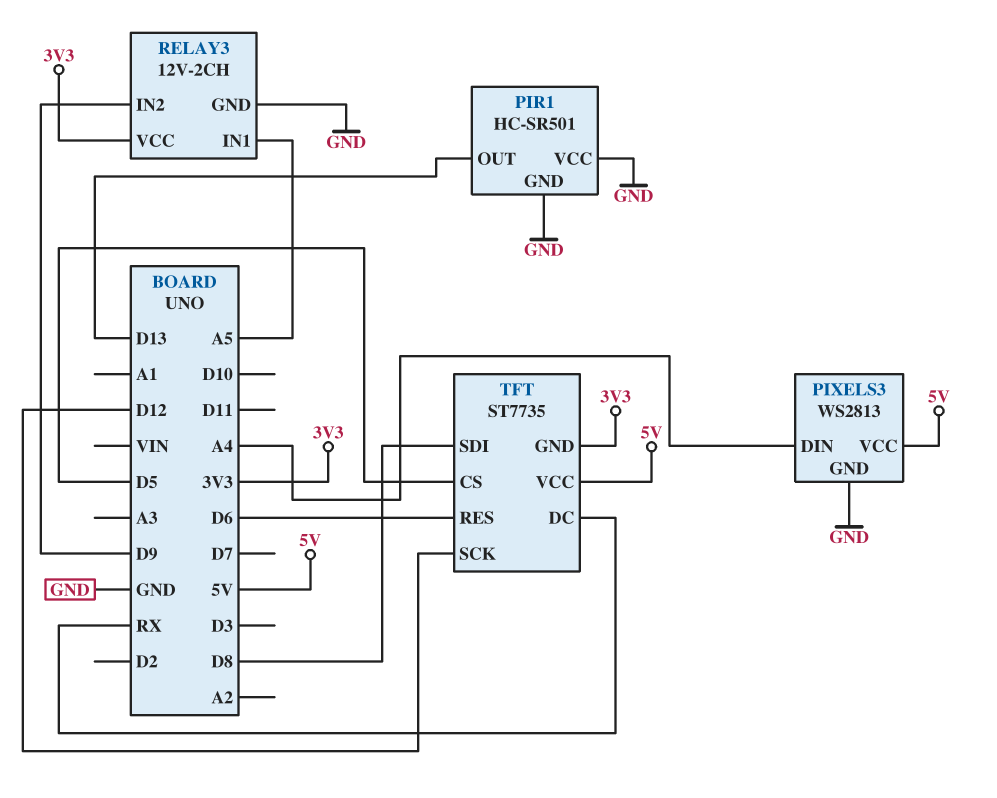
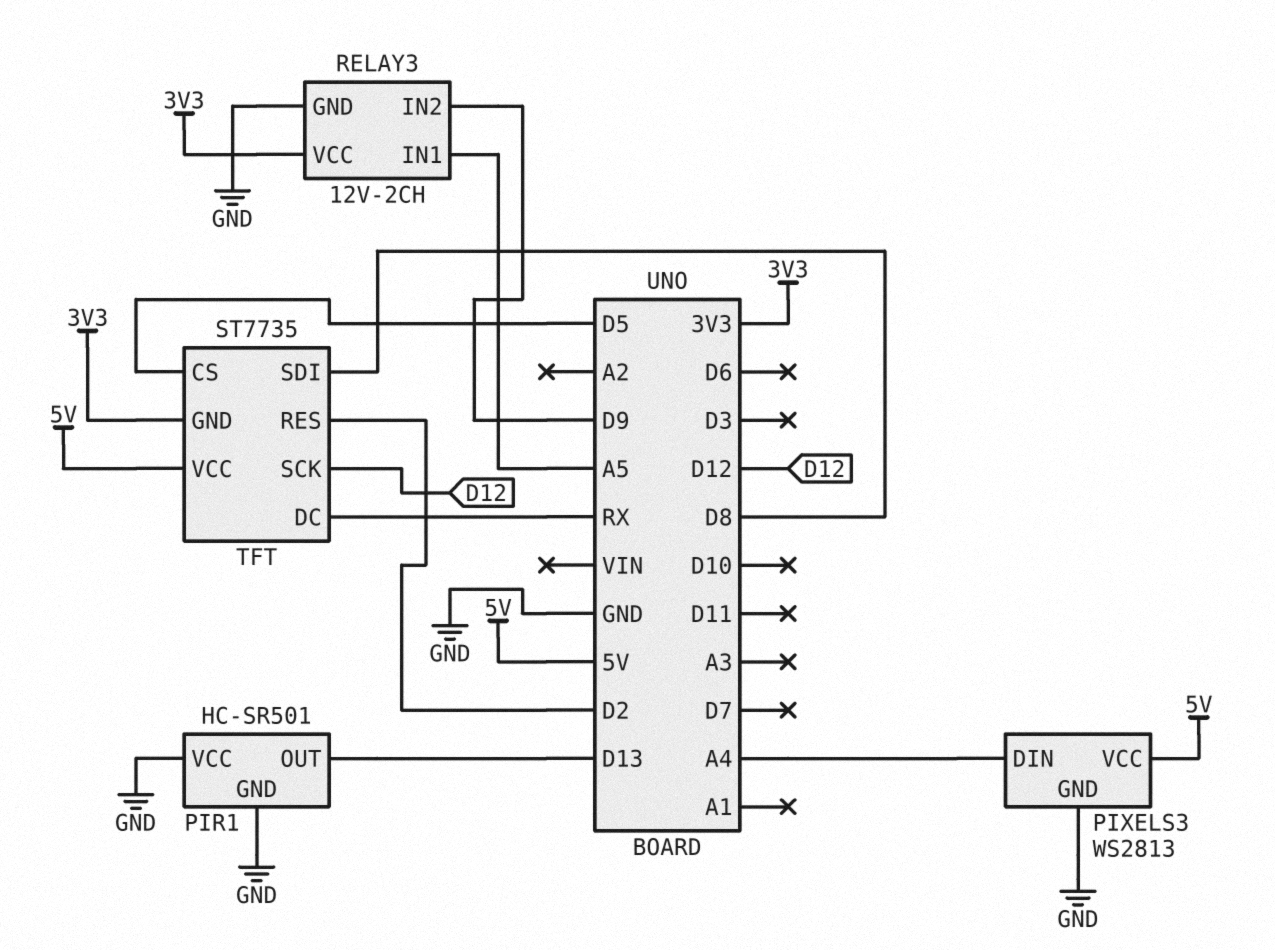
TFT pin RES: D6 -> D2

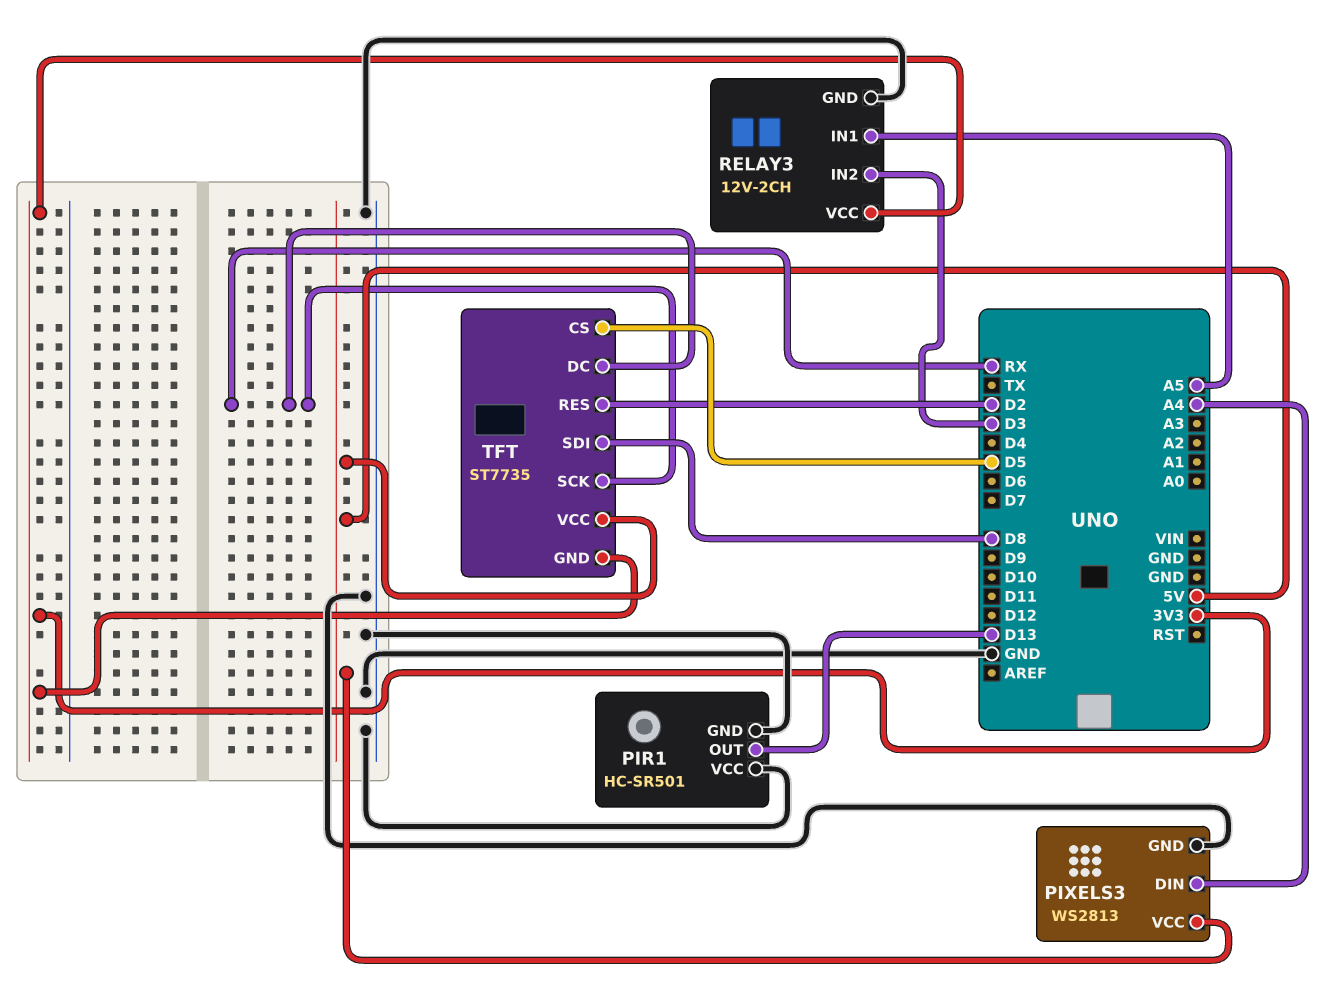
RELAY3 pin IN2: D9 -> D3
TFT pin SCK: D12 -> RX

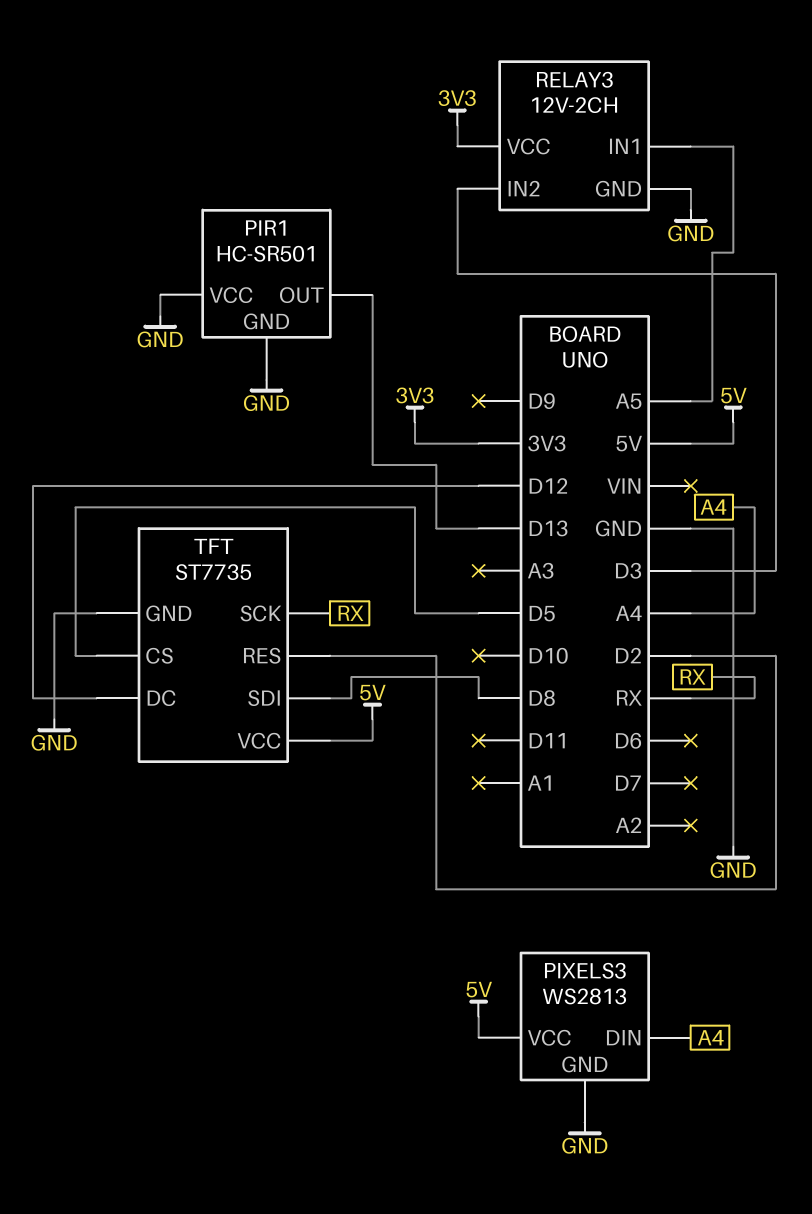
TFT pin DC: RX -> D12
TFT pin GND: 3V3 -> GND

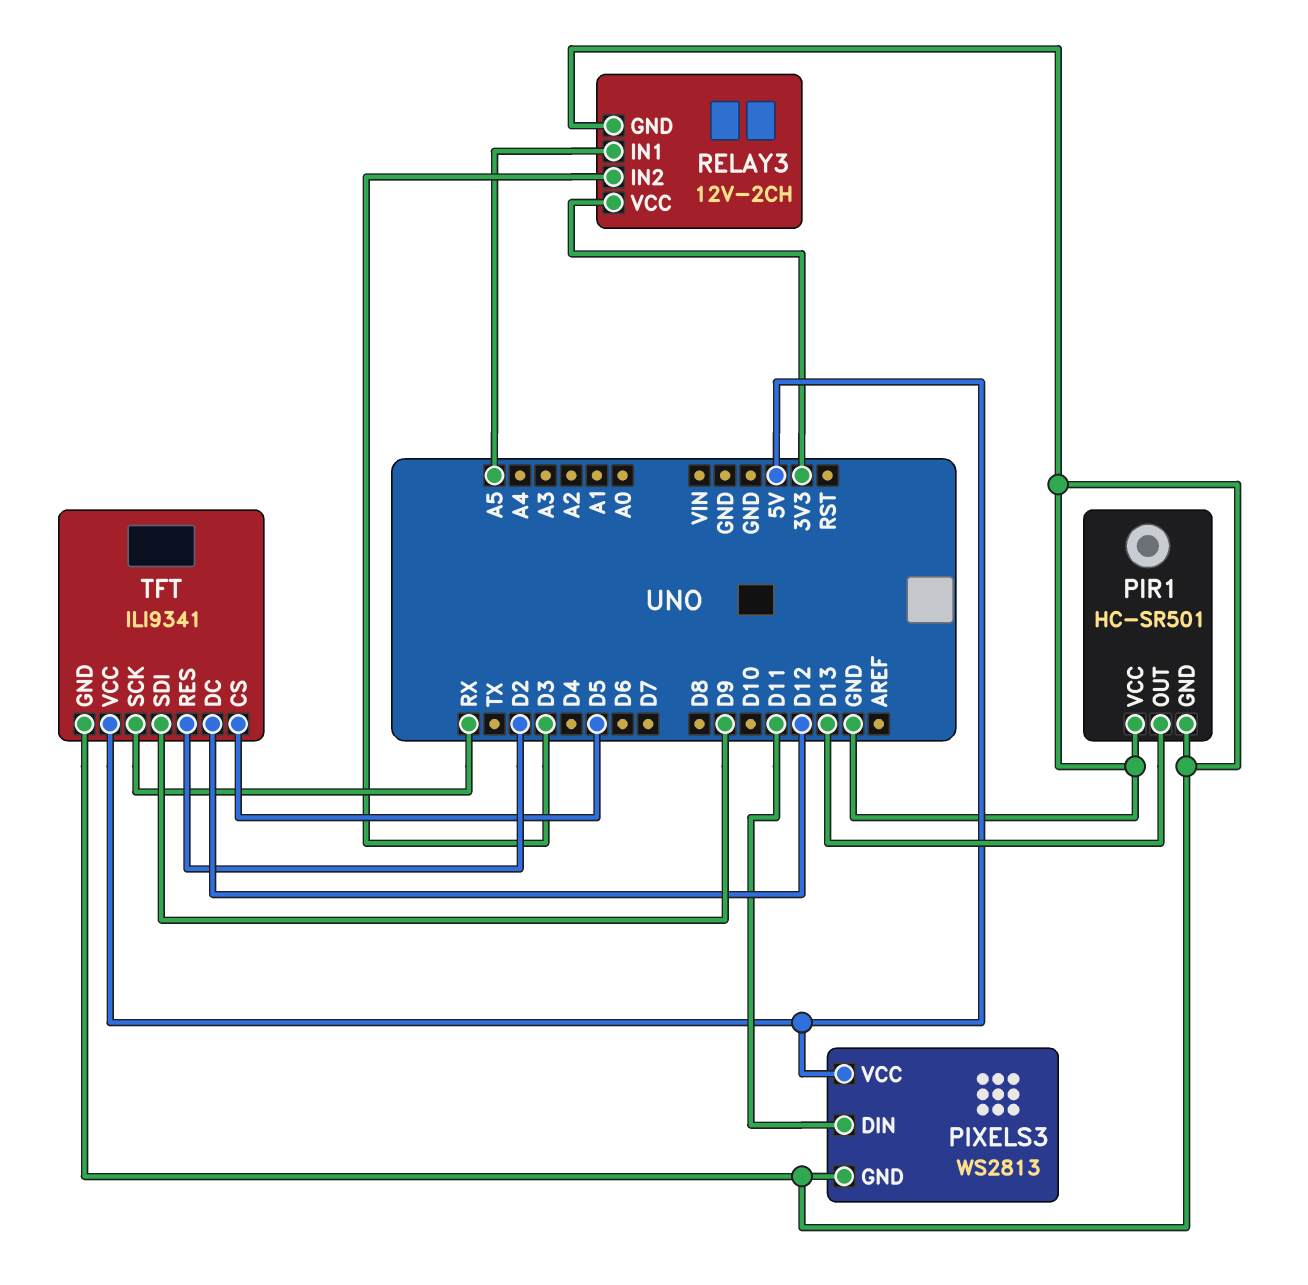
PIXELS3 pin DIN: A4 -> D11
TFT: ST7735 -> ILI9341
TFT pin SDI: D8 -> D9

